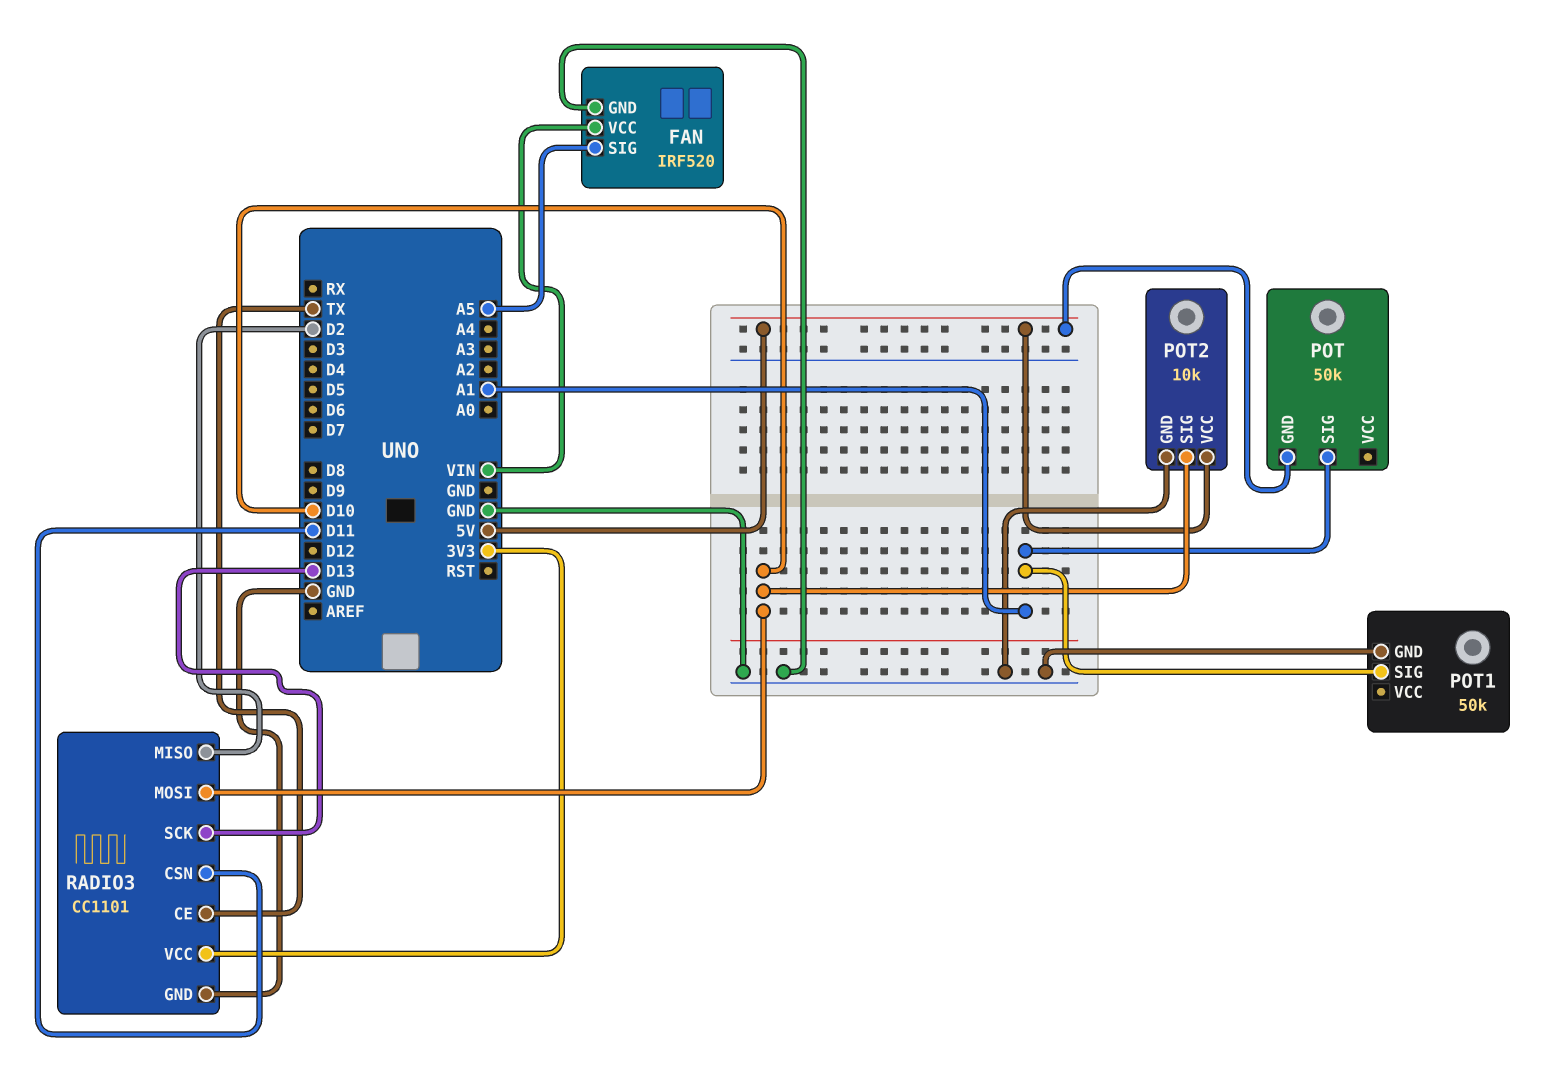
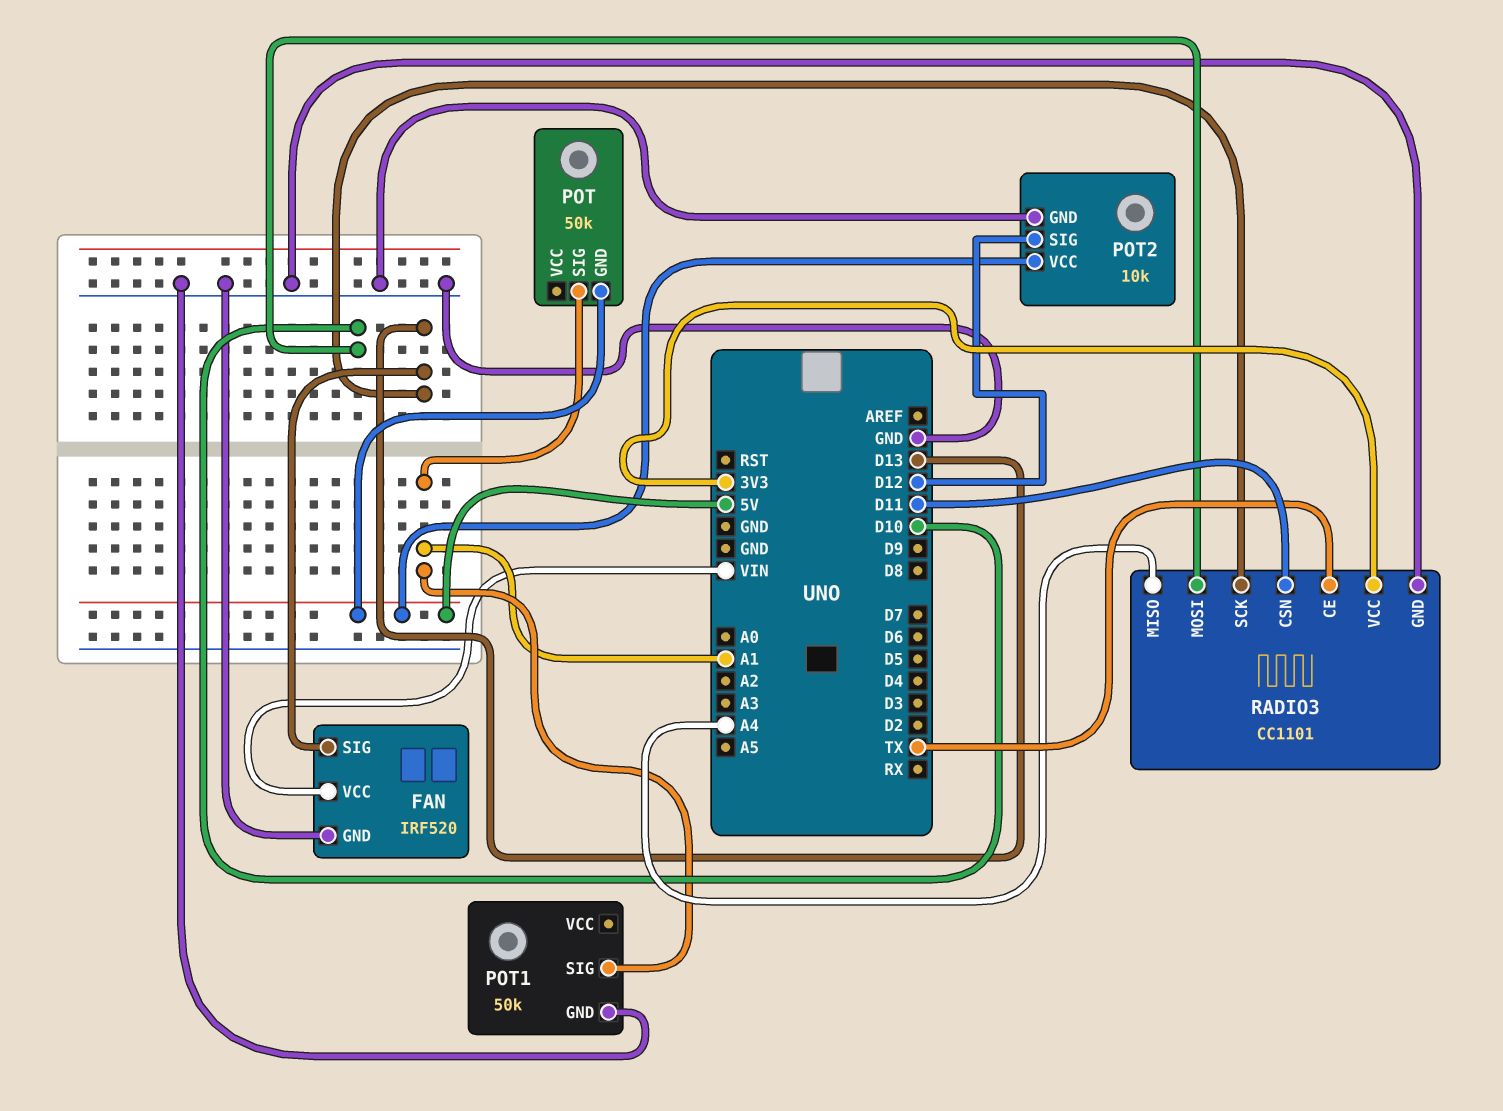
FAN pin SIG: A5 -> D13
POT2 pin SIG: D10 -> D12
RADIO3 pin MISO: D2 -> A4

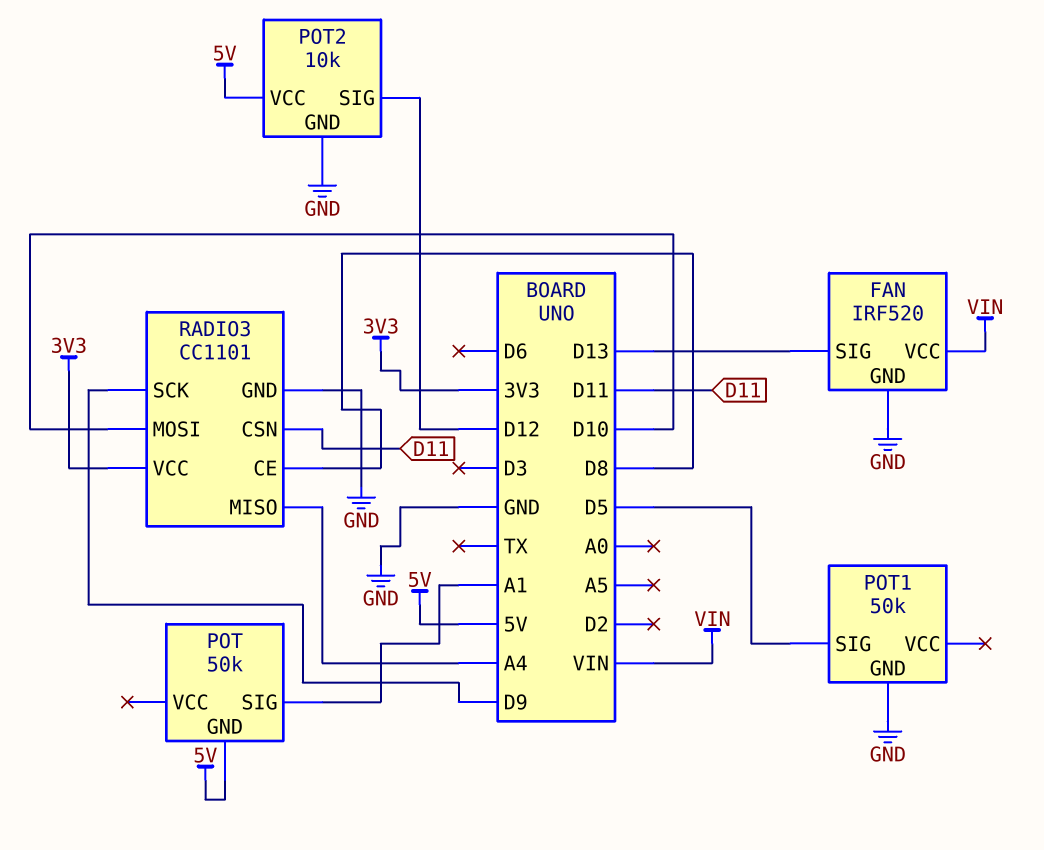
POT1 pin SIG: A1 -> D5
RADIO3 pin CE: TX -> D8
RADIO3 pin SCK: D13 -> D9

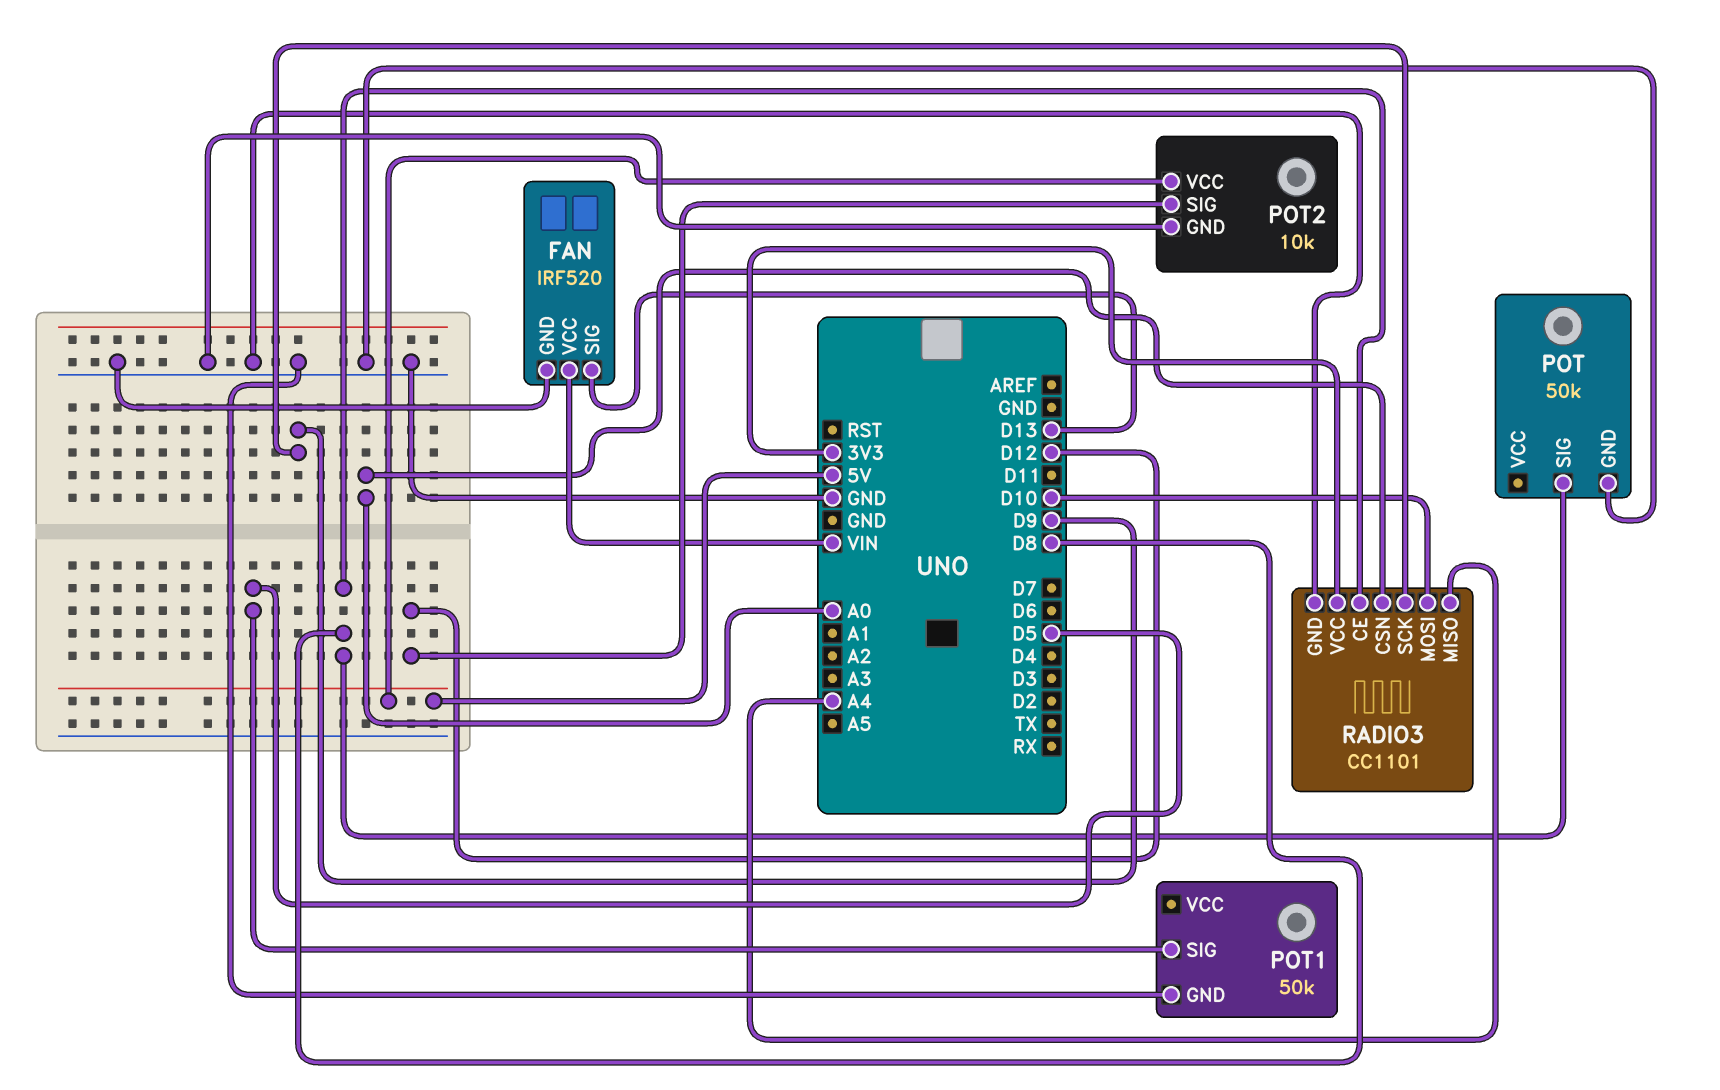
POT pin GND: 5V -> GND
POT pin SIG: A1 -> D8
RADIO3 pin CSN: D11 -> A0

